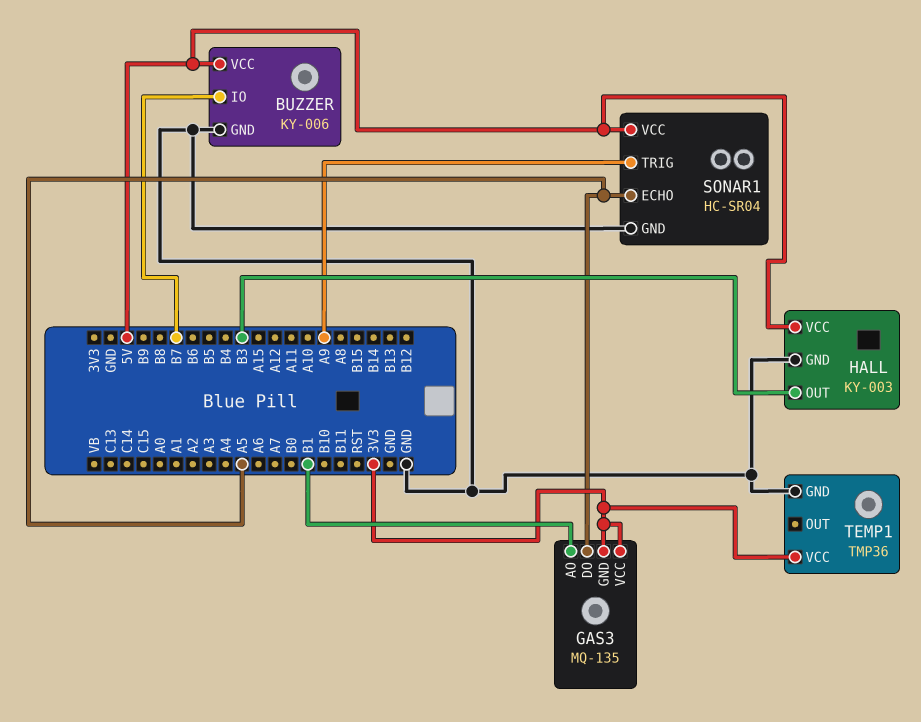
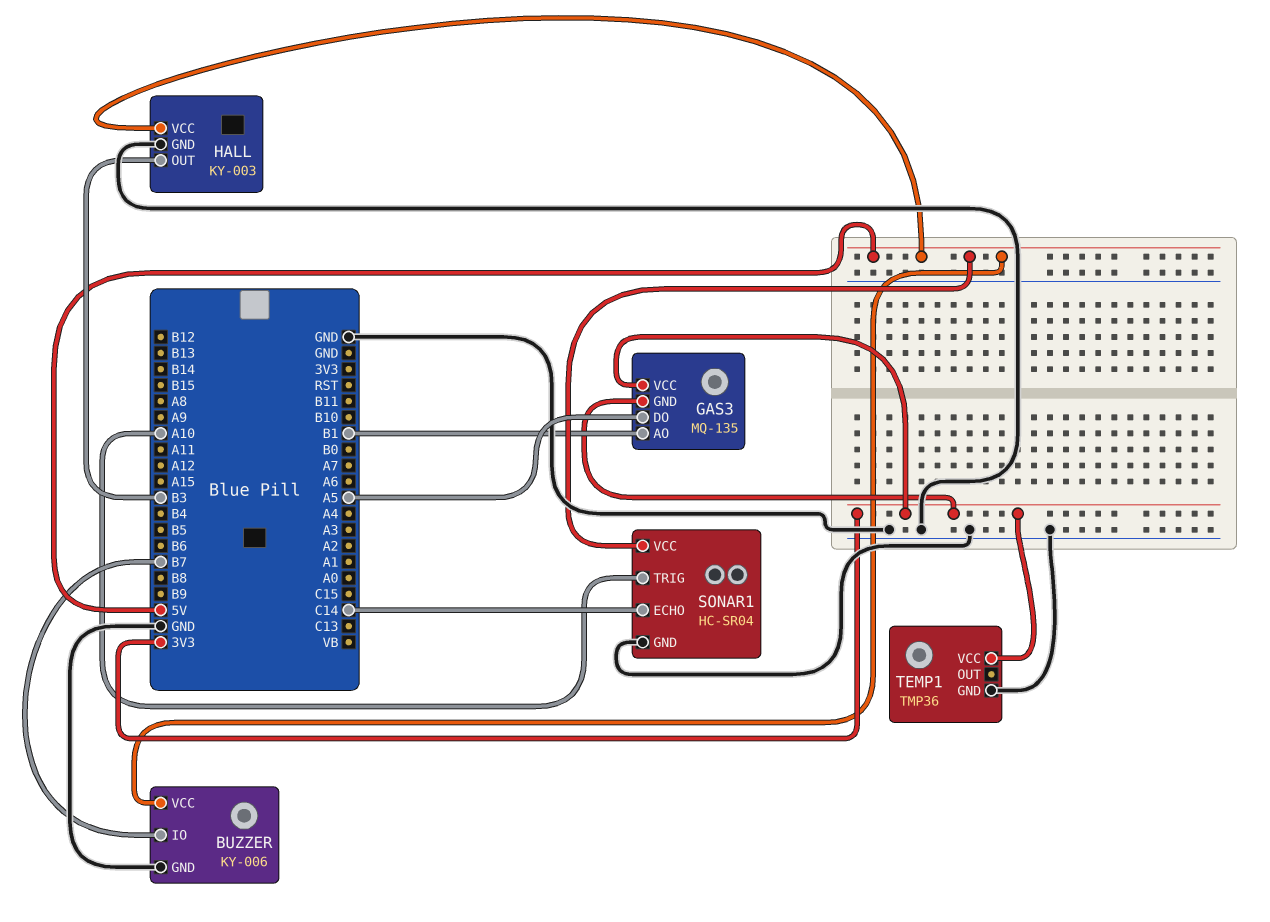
SONAR1 pin ECHO: A5 -> C14
SONAR1 pin TRIG: A9 -> A10

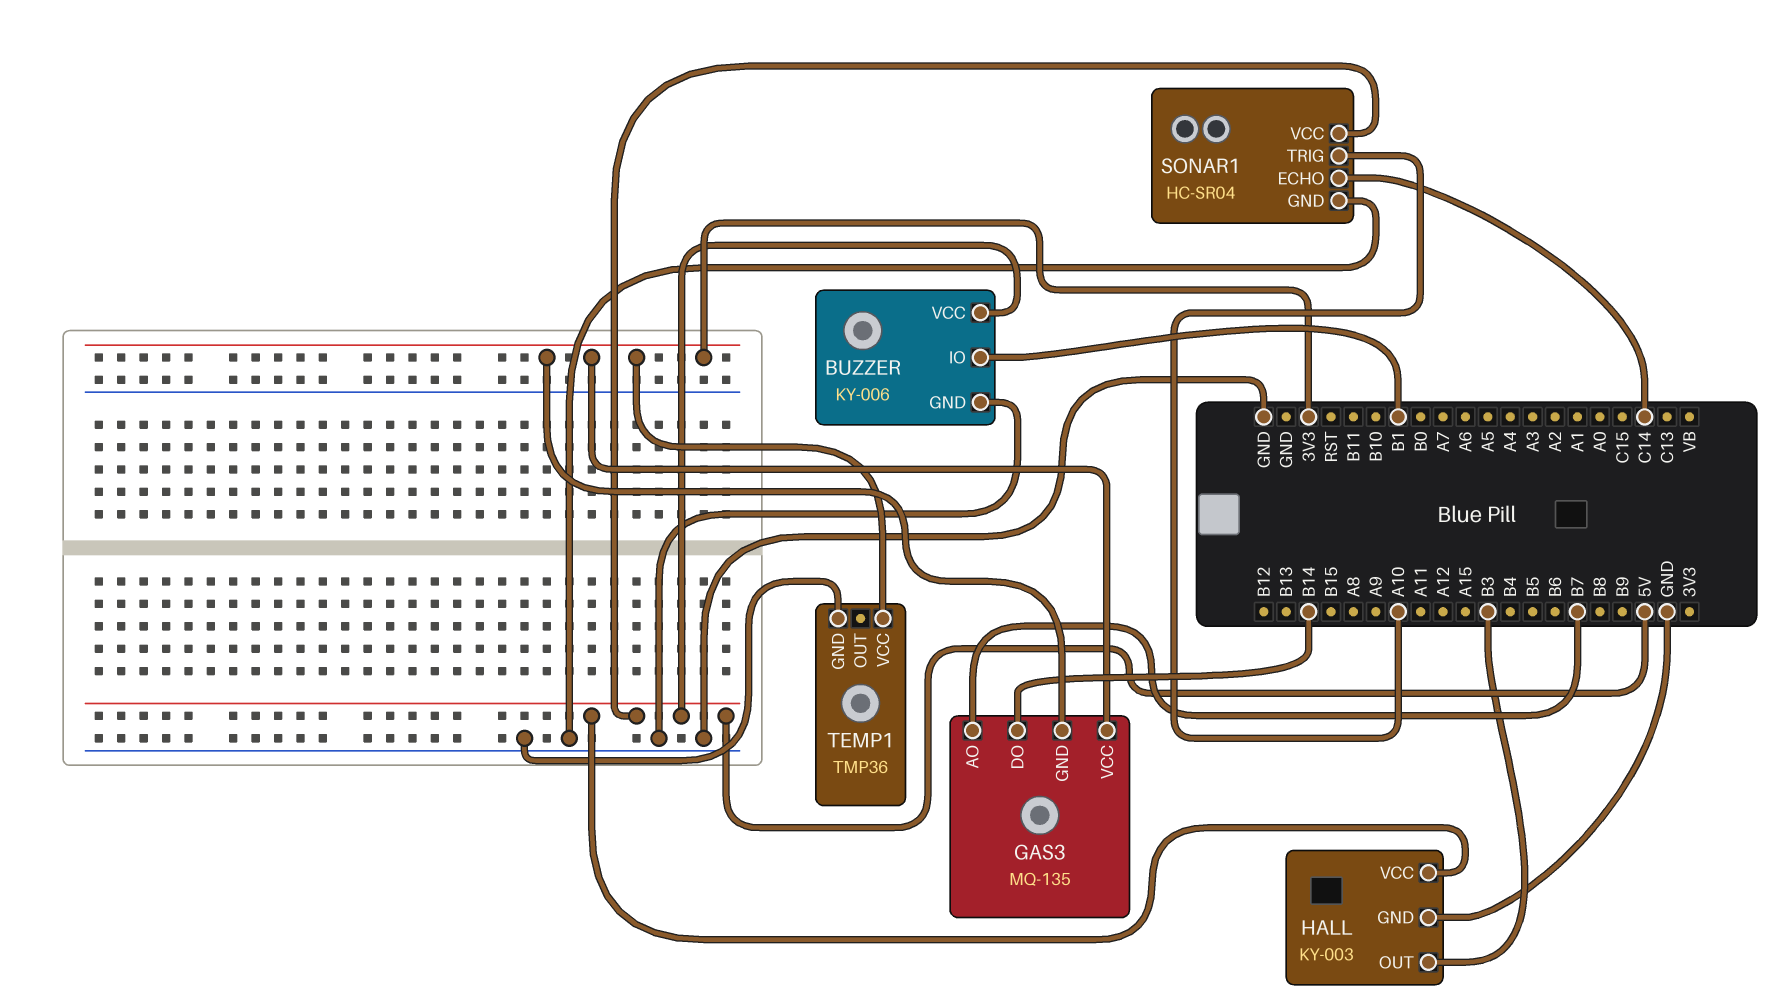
BUZZER pin IO: B7 -> B1
GAS3 pin AO: B1 -> B7
GAS3 pin DO: A5 -> B14

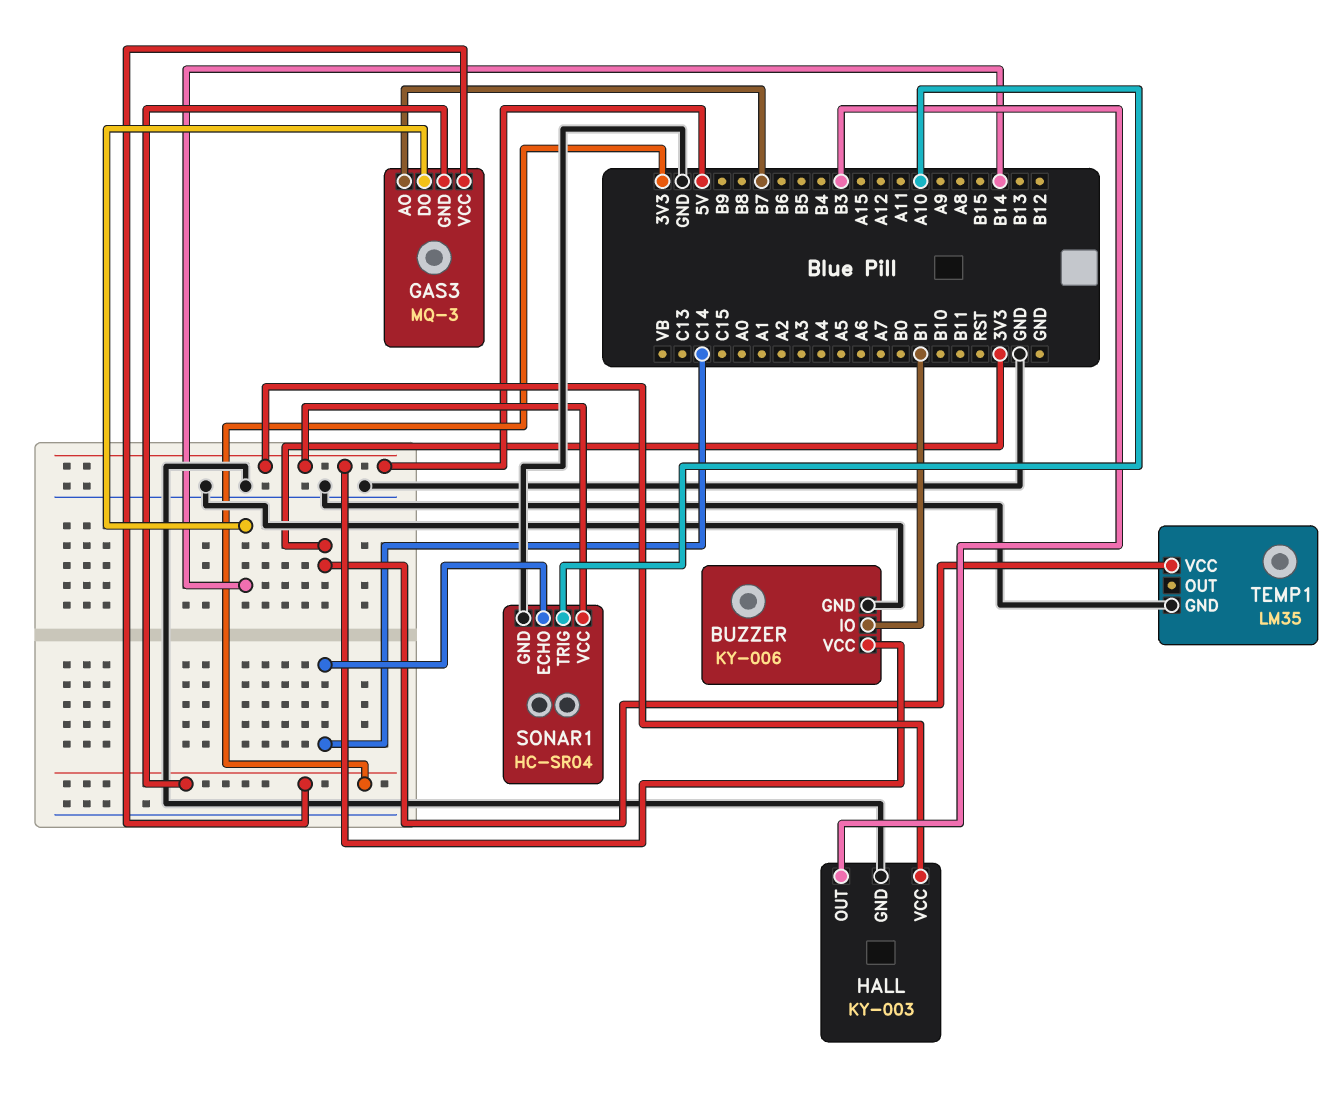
GAS3: MQ-135 -> MQ-3
TEMP1: TMP36 -> LM35

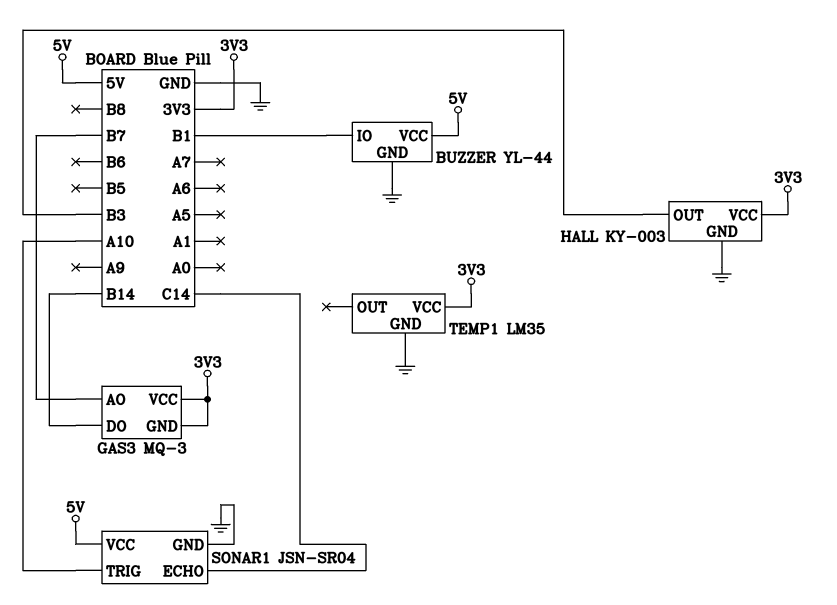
BUZZER: KY-006 -> YL-44
HALL pin VCC: 5V -> 3V3
SONAR1: HC-SR04 -> JSN-SR04

